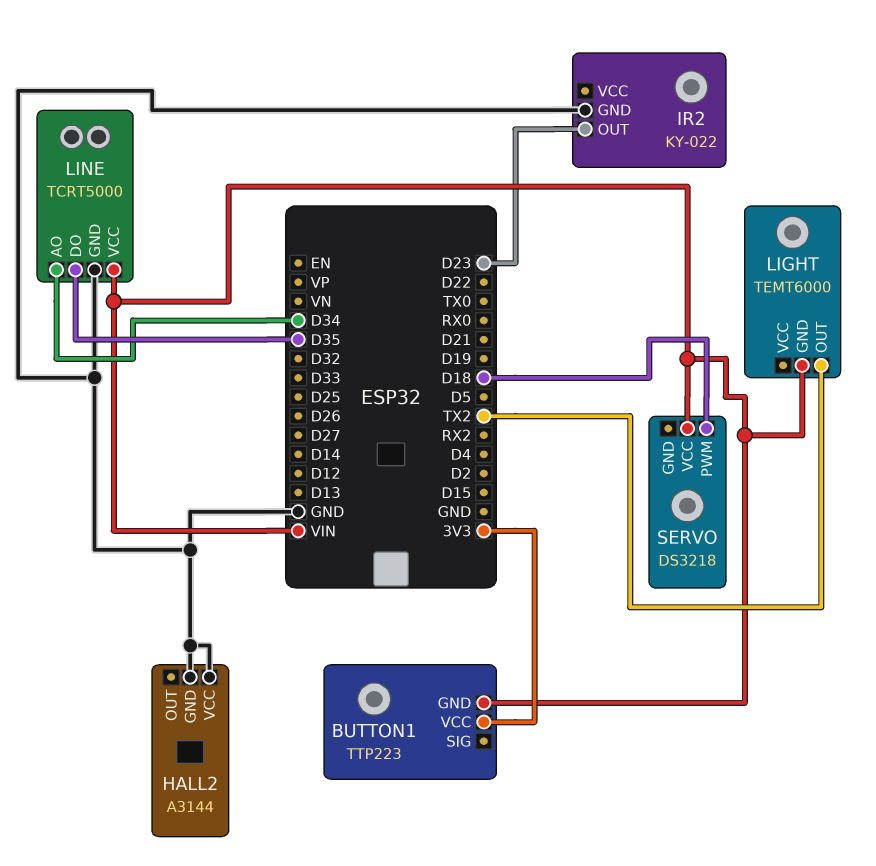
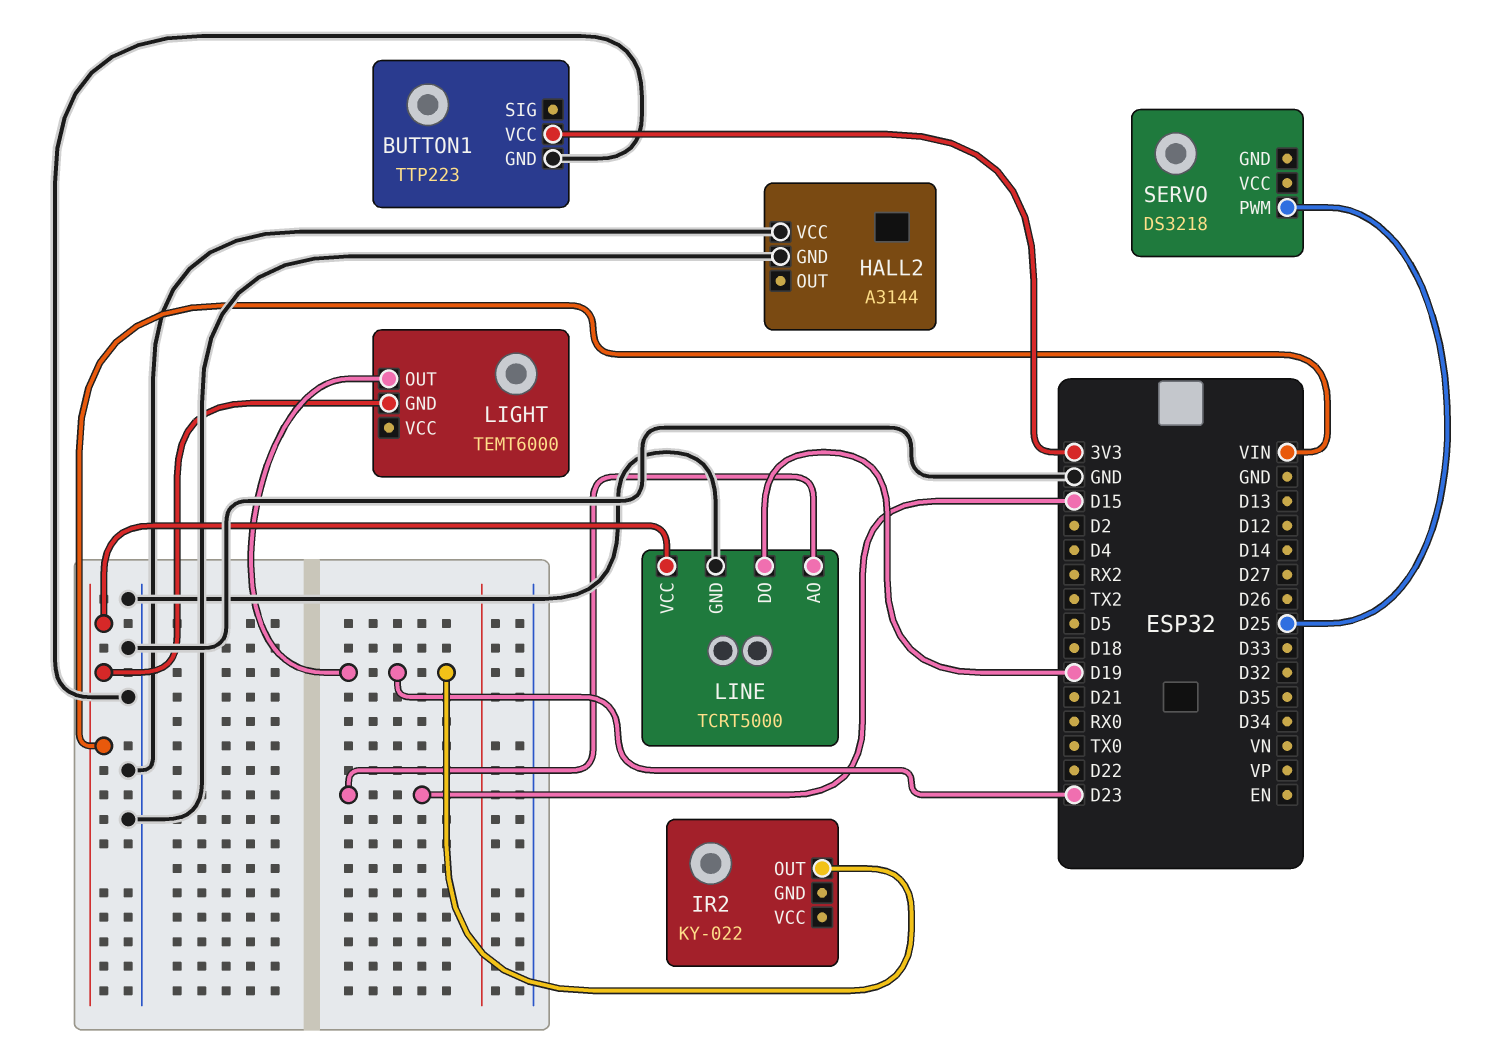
BUTTON1 pin GND: VIN -> GND
IR2 pin GND: GND -> none
LIGHT pin OUT: TX2 -> D23
LINE pin AO: D34 -> D15
LINE pin DO: D35 -> D19
SERVO pin PWM: D18 -> D25
SERVO pin VCC: VIN -> none

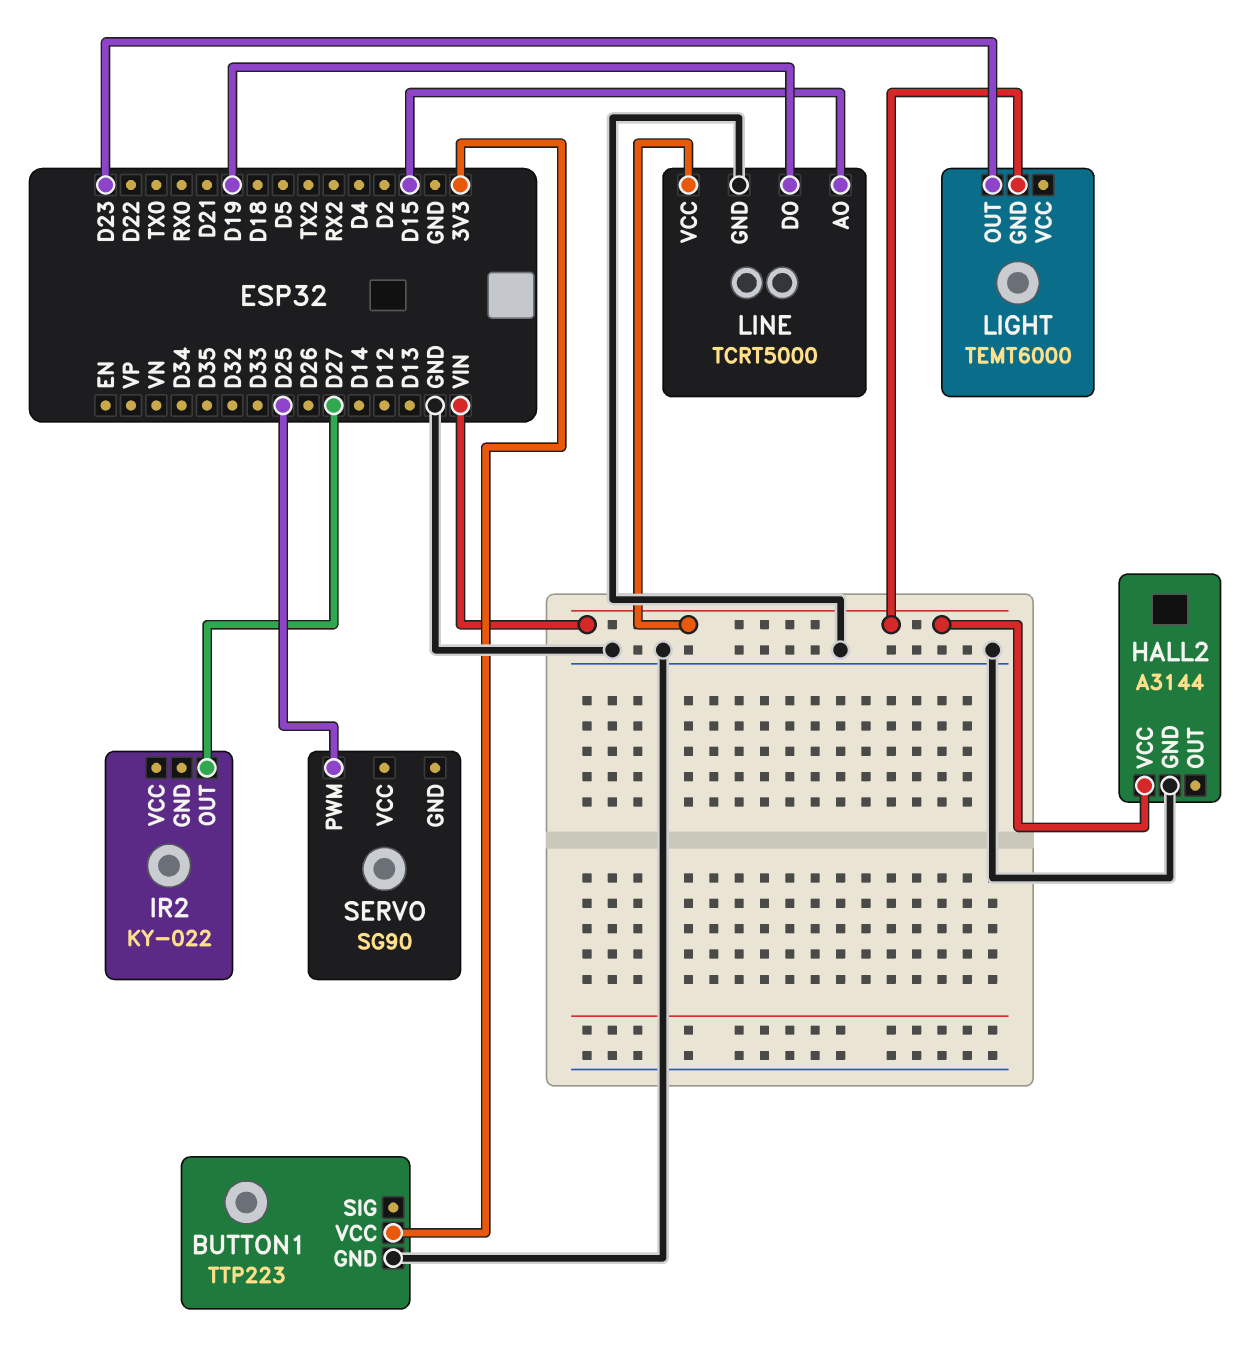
HALL2 pin VCC: GND -> VIN
IR2 pin OUT: D23 -> D27
SERVO: DS3218 -> SG90

